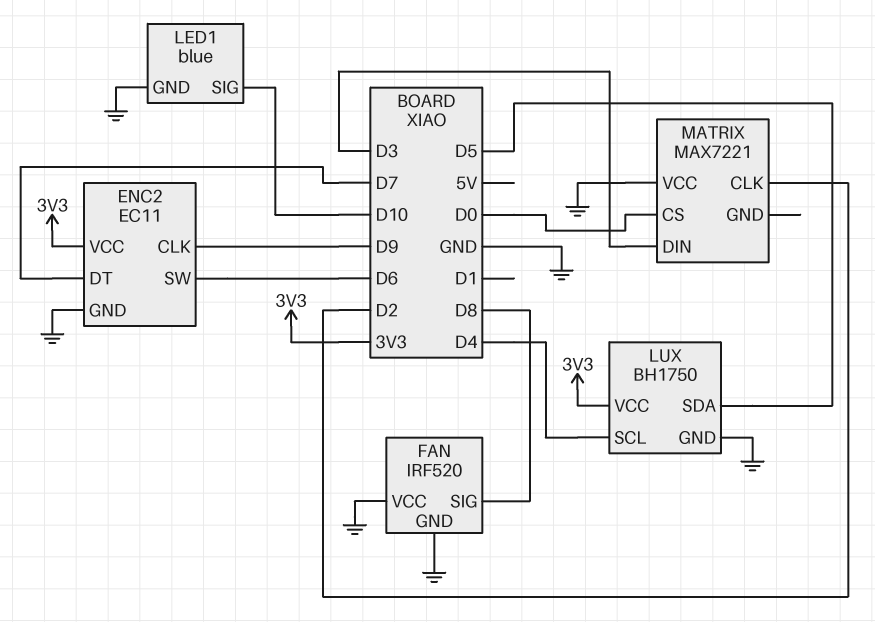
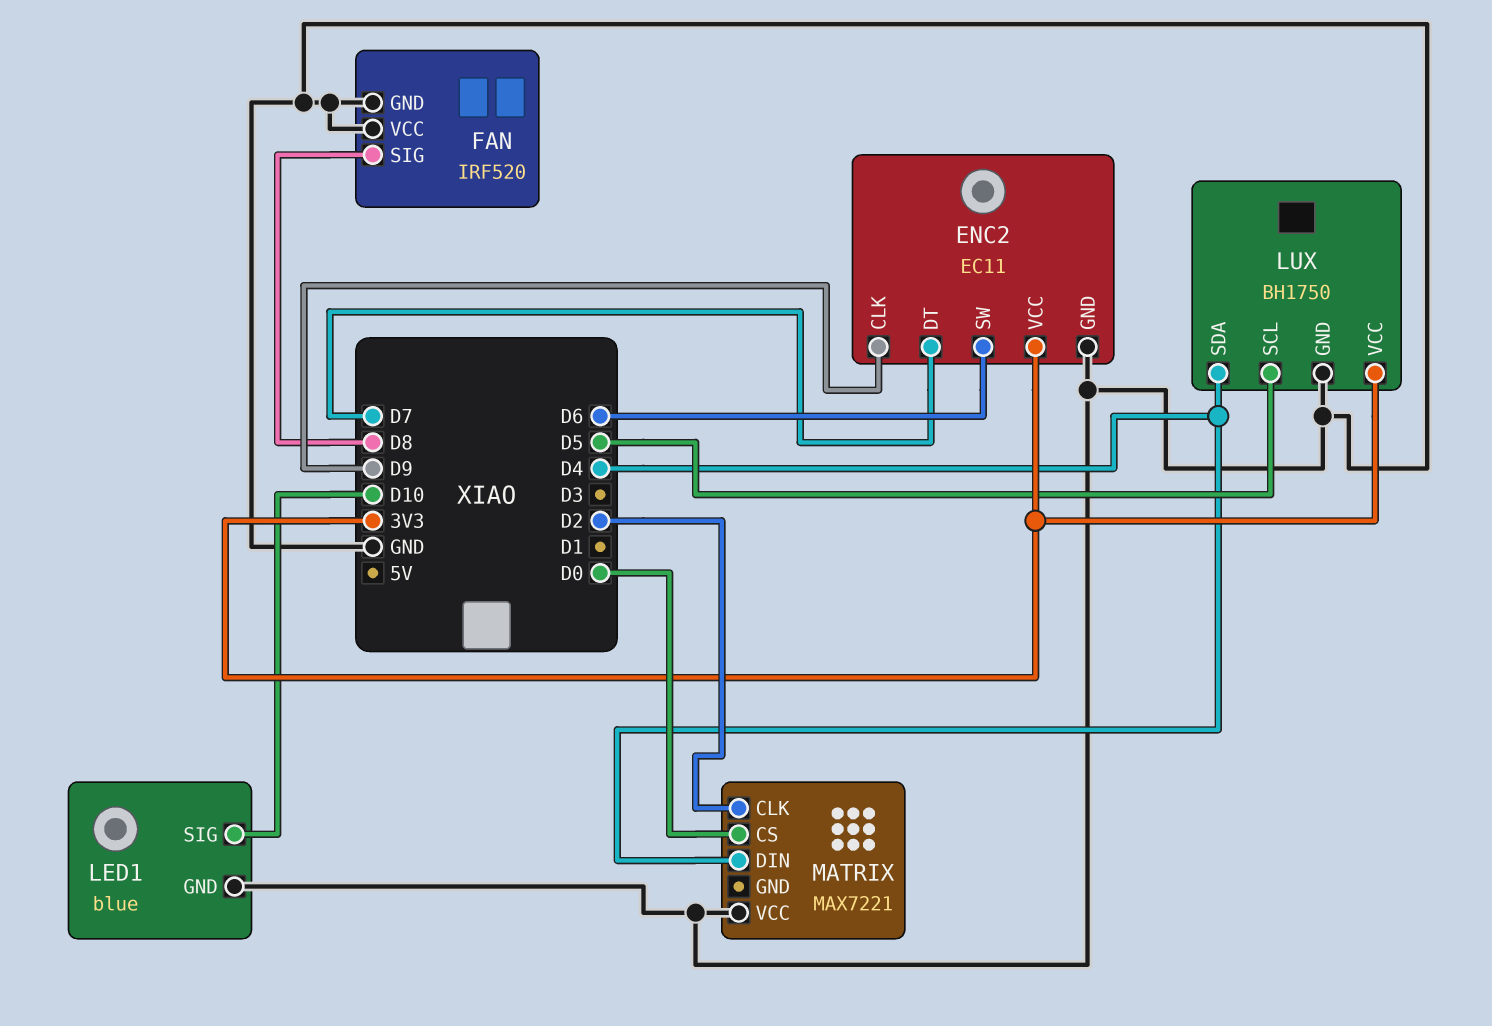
LUX pin SCL: D4 -> D5
LUX pin SDA: D5 -> D4
MATRIX pin DIN: D3 -> D4

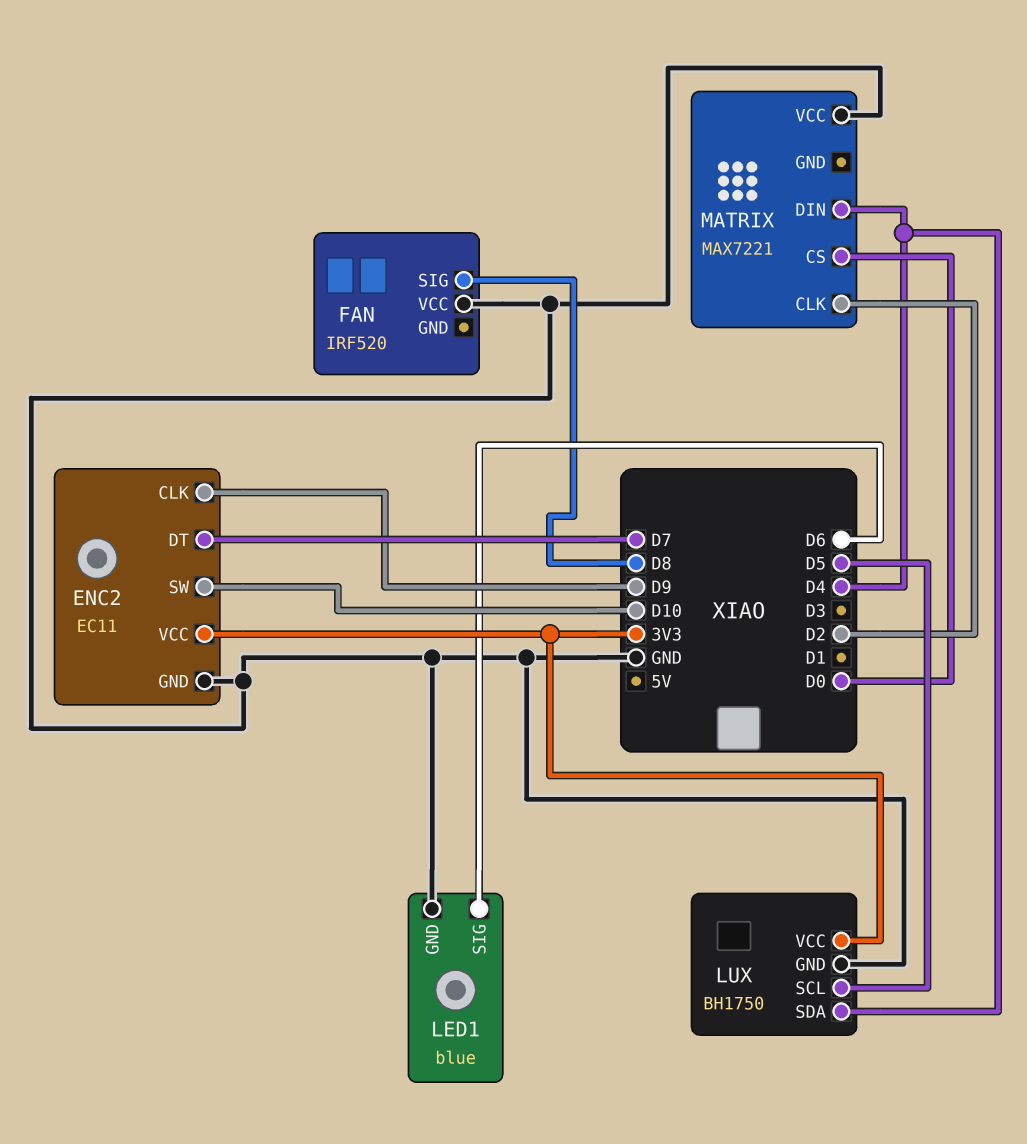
ENC2 pin SW: D6 -> D10
FAN pin GND: GND -> none
LED1 pin SIG: D10 -> D6

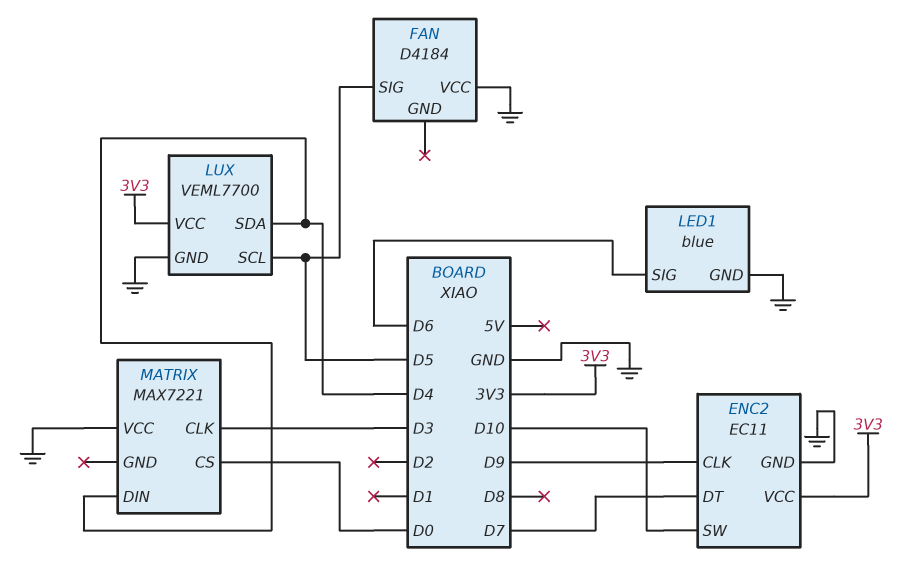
FAN: IRF520 -> D4184
FAN pin SIG: D8 -> D5
LUX: BH1750 -> VEML7700
MATRIX pin CLK: D2 -> D3

